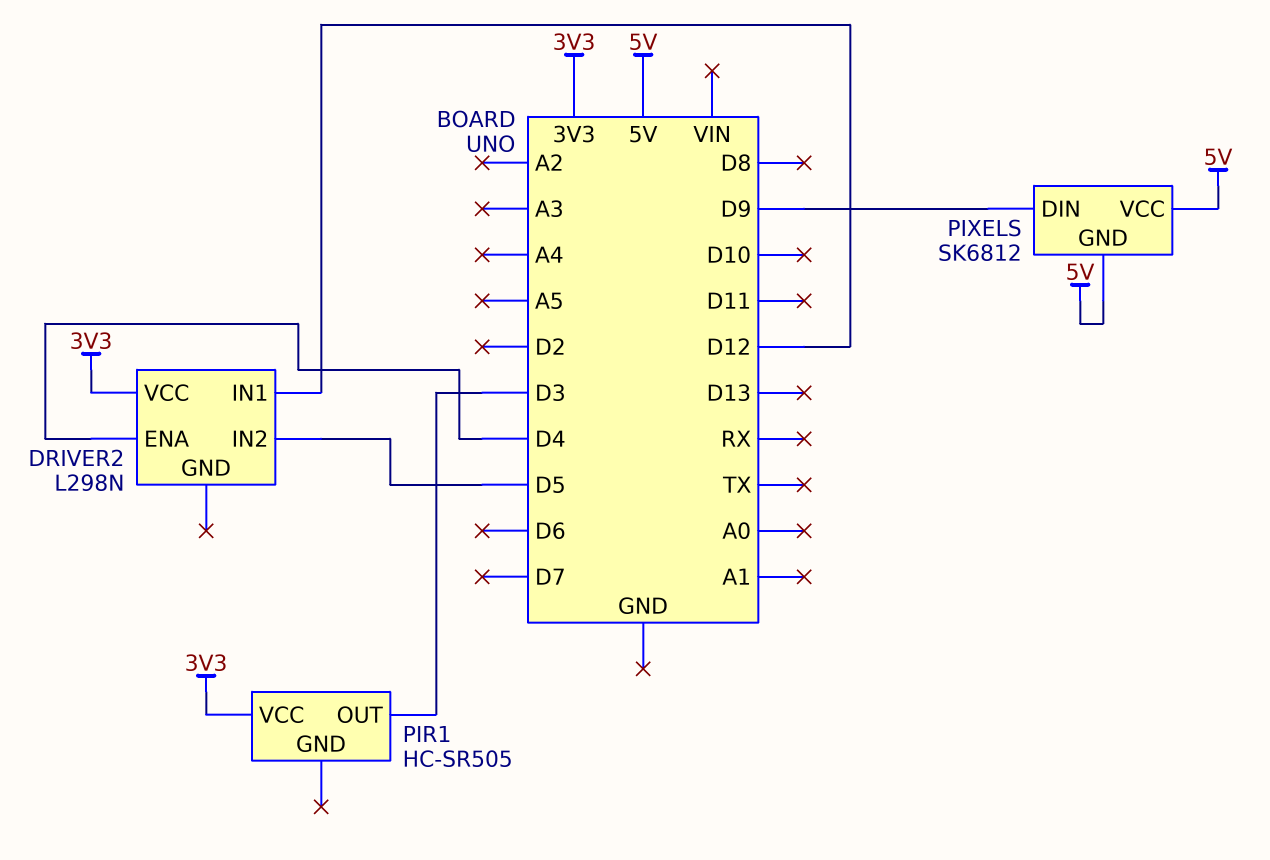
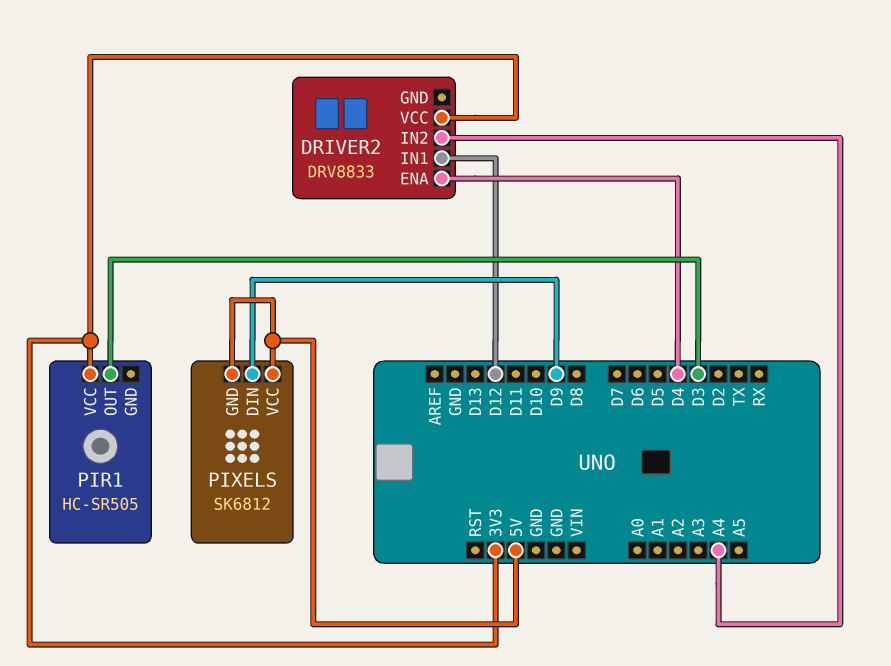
DRIVER2: L298N -> DRV8833
DRIVER2 pin IN2: D5 -> A4

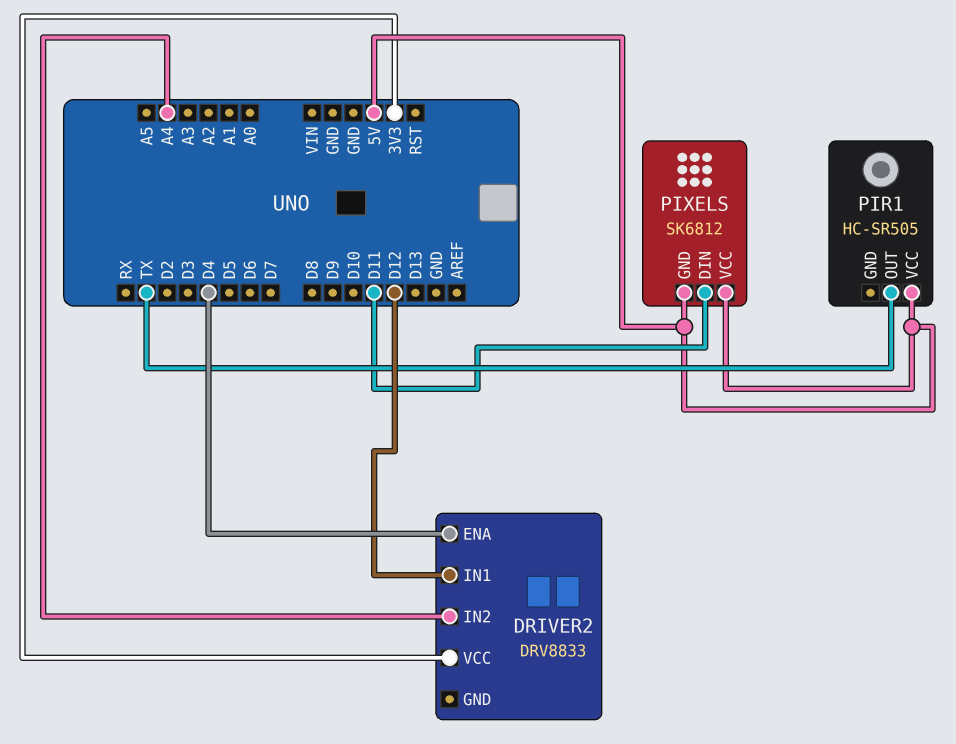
PIR1 pin OUT: D3 -> TX
PIR1 pin VCC: 3V3 -> 5V
PIXELS pin DIN: D9 -> D11

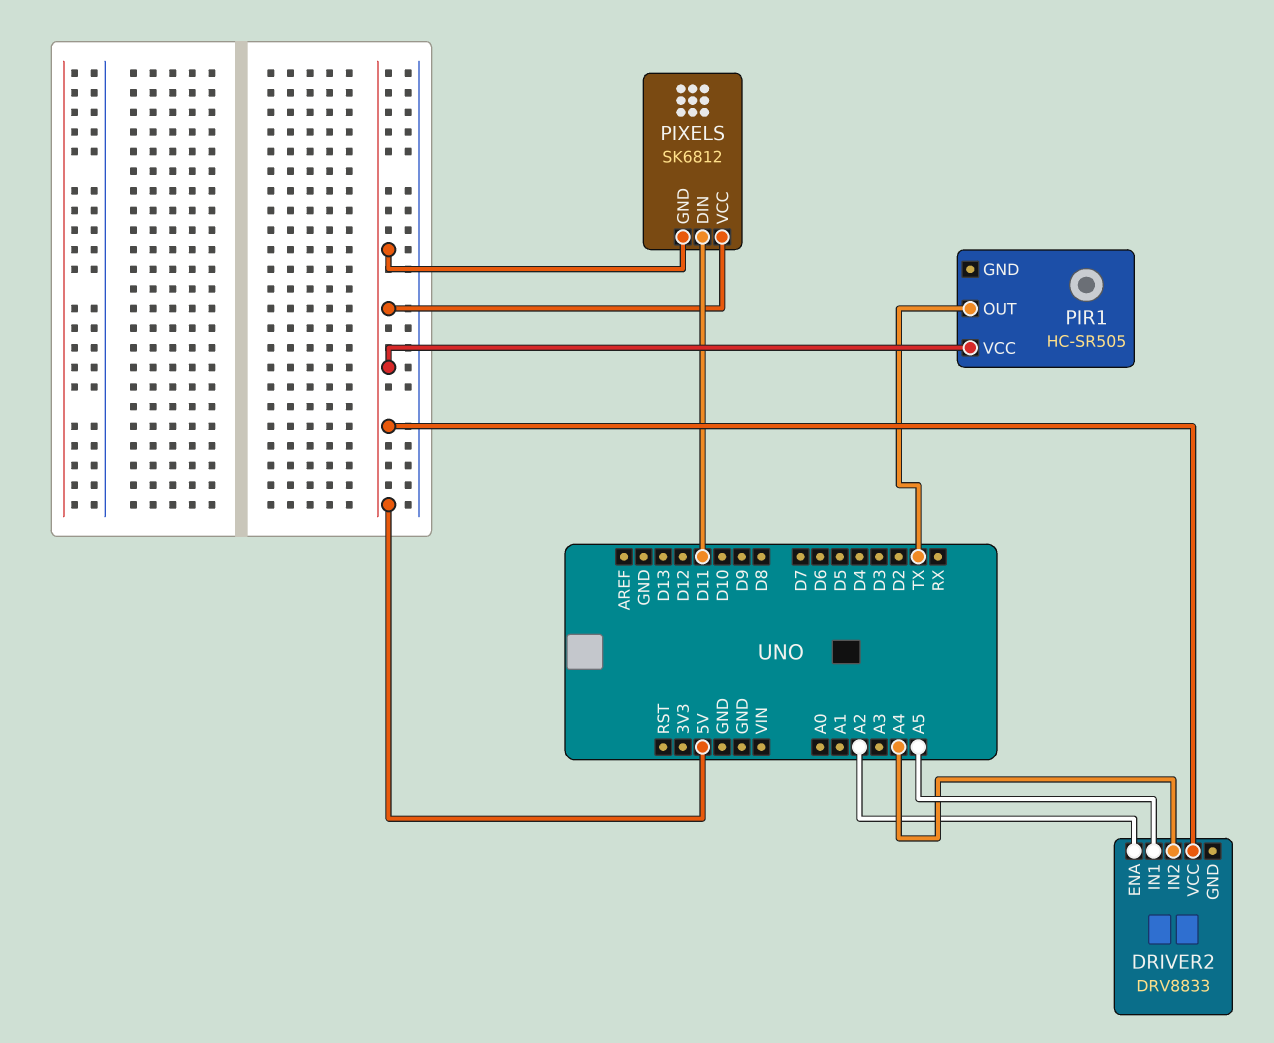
DRIVER2 pin ENA: D4 -> A2
DRIVER2 pin IN1: D12 -> A5
DRIVER2 pin VCC: 3V3 -> 5V

